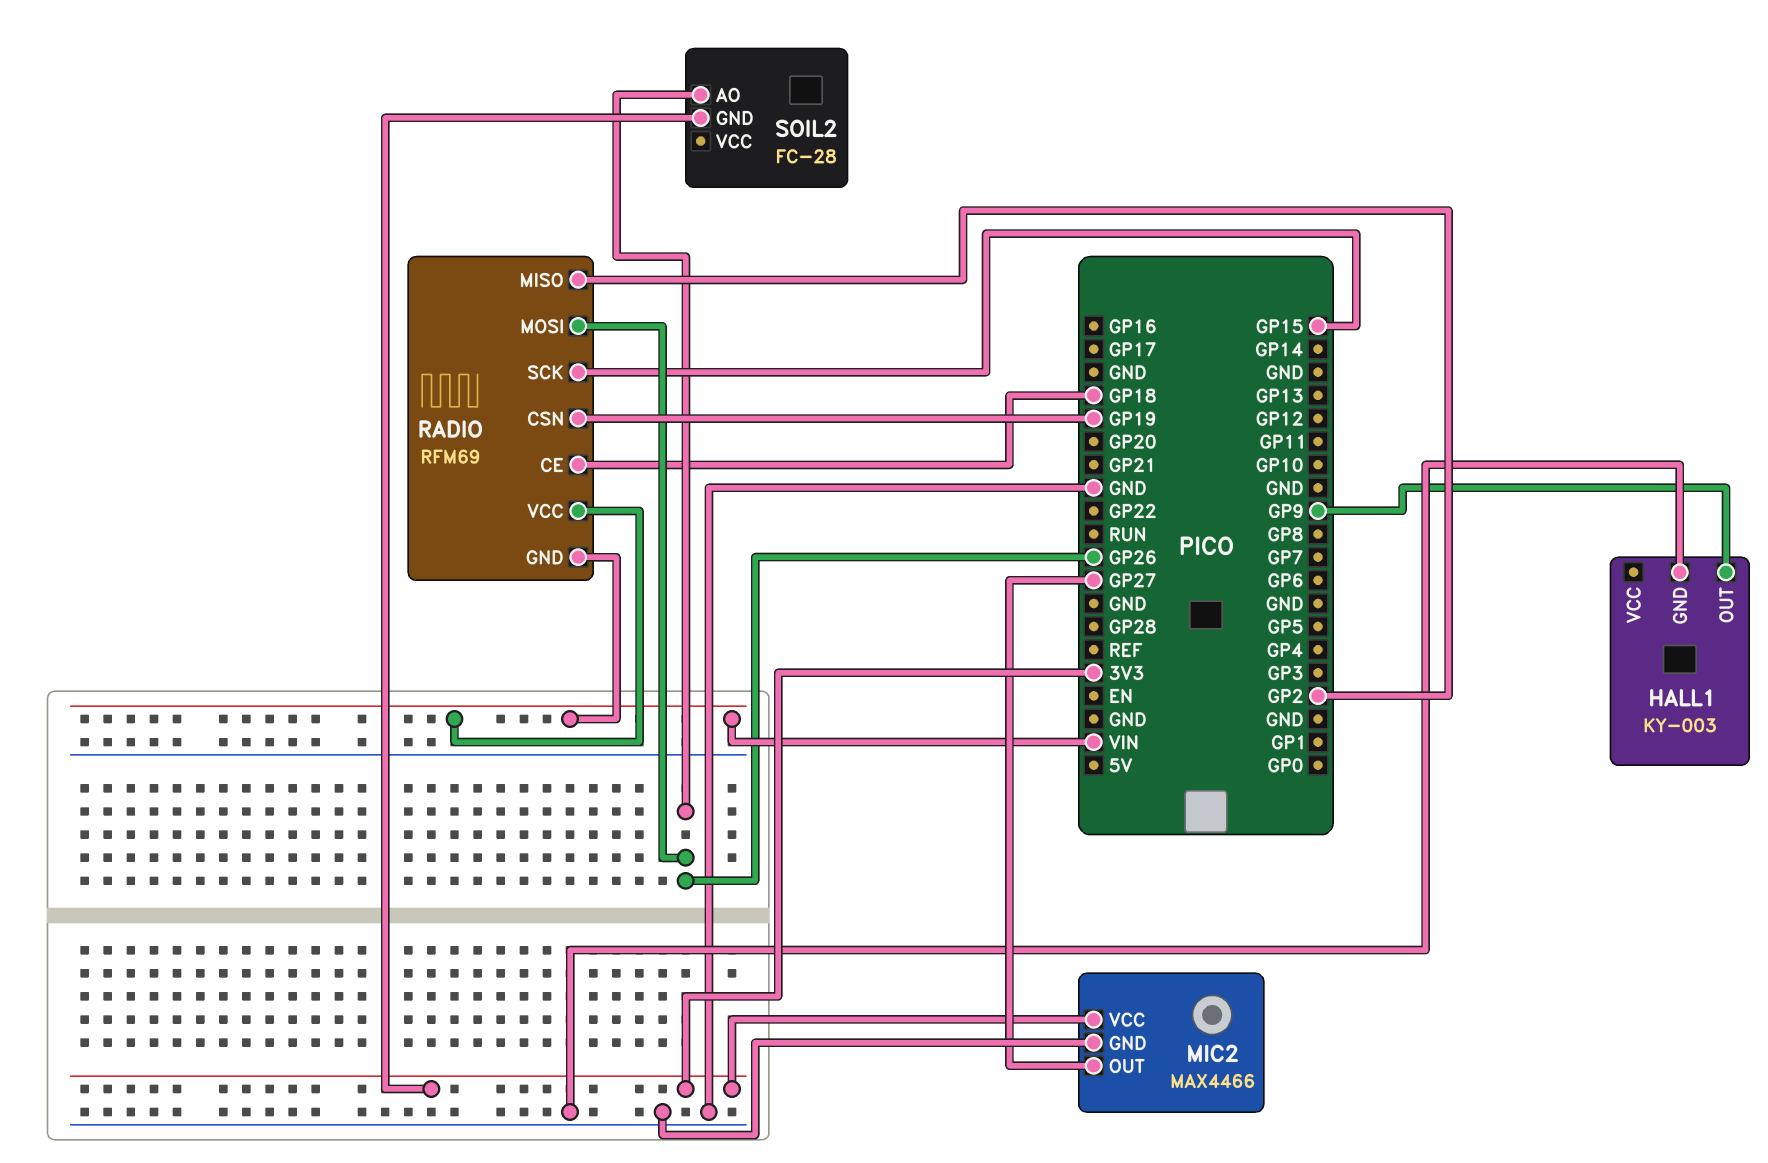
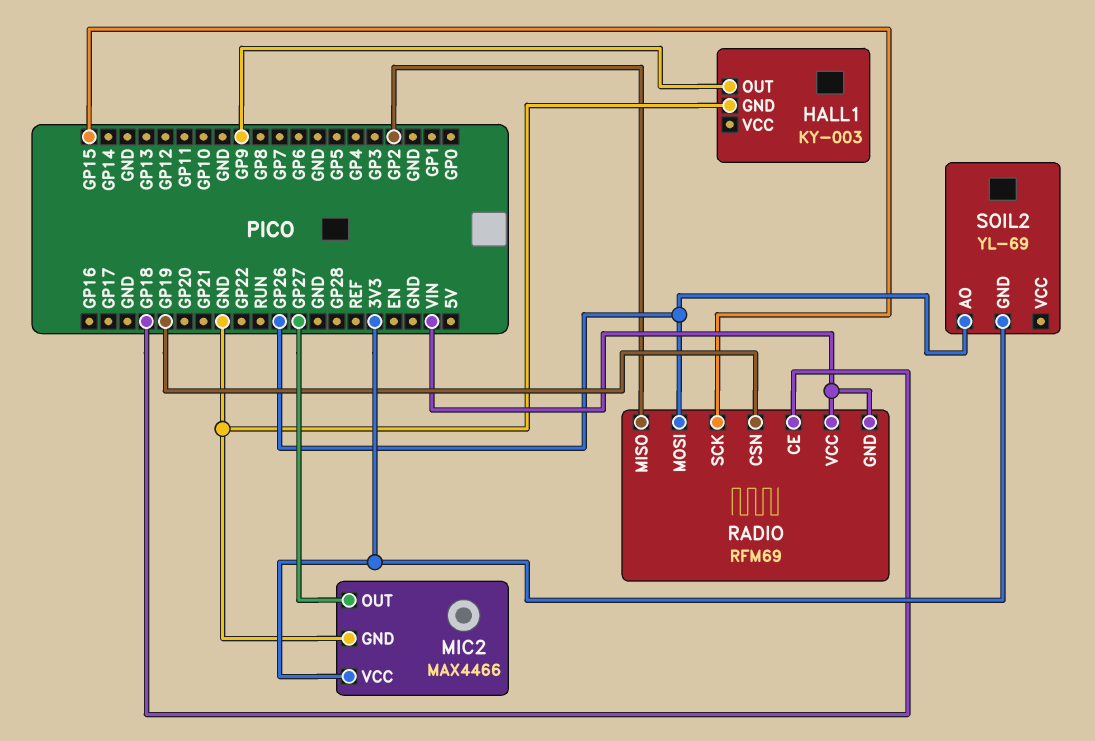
SOIL2: FC-28 -> YL-69

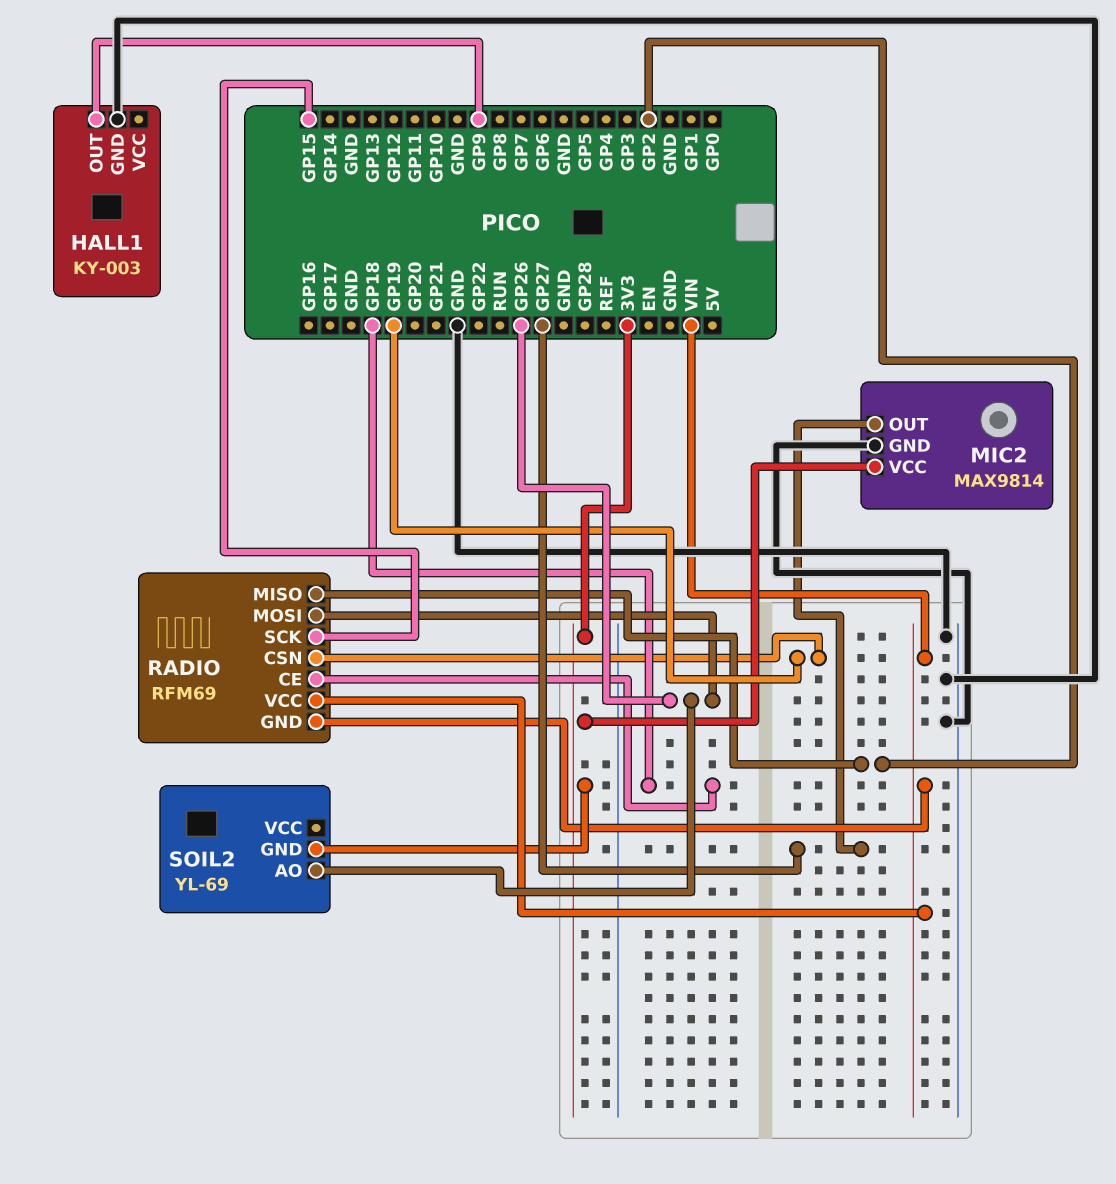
MIC2: MAX4466 -> MAX9814

